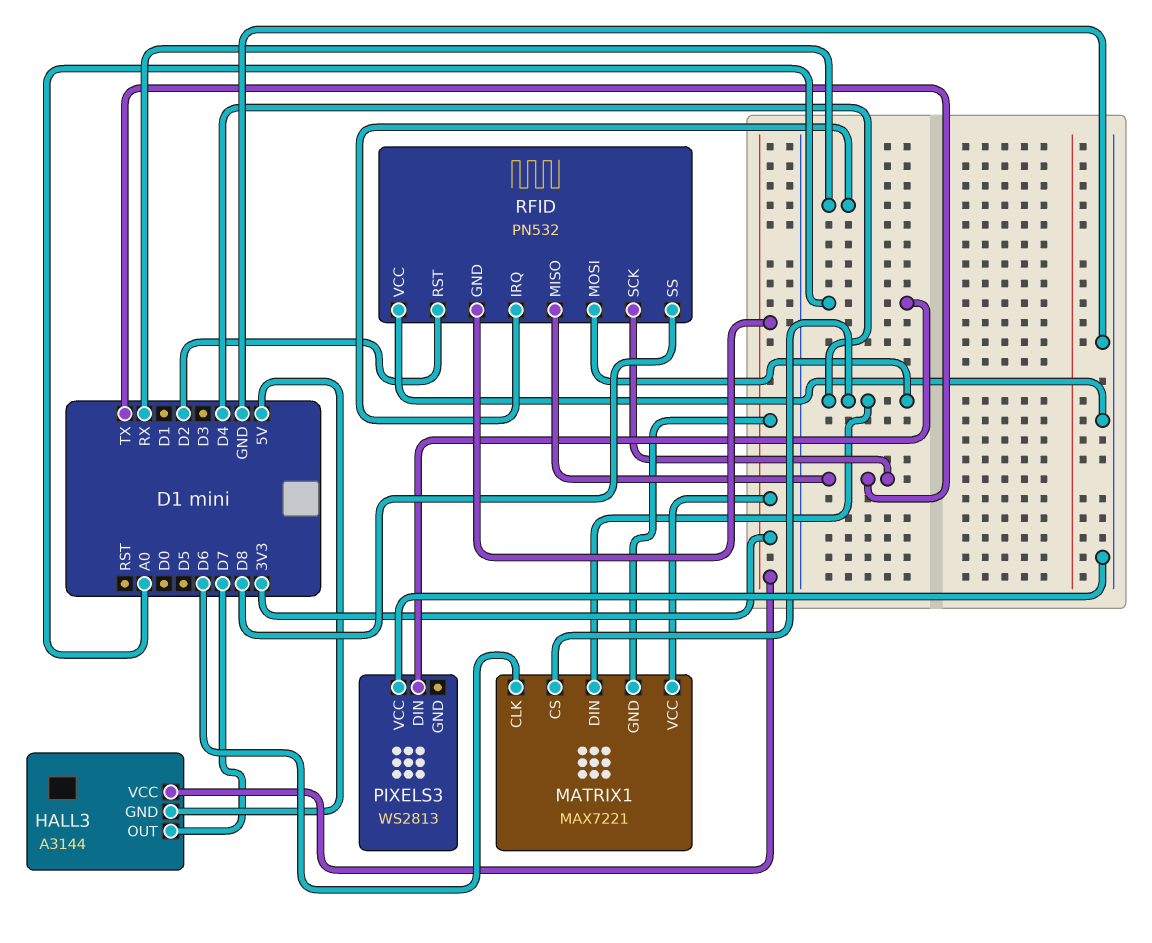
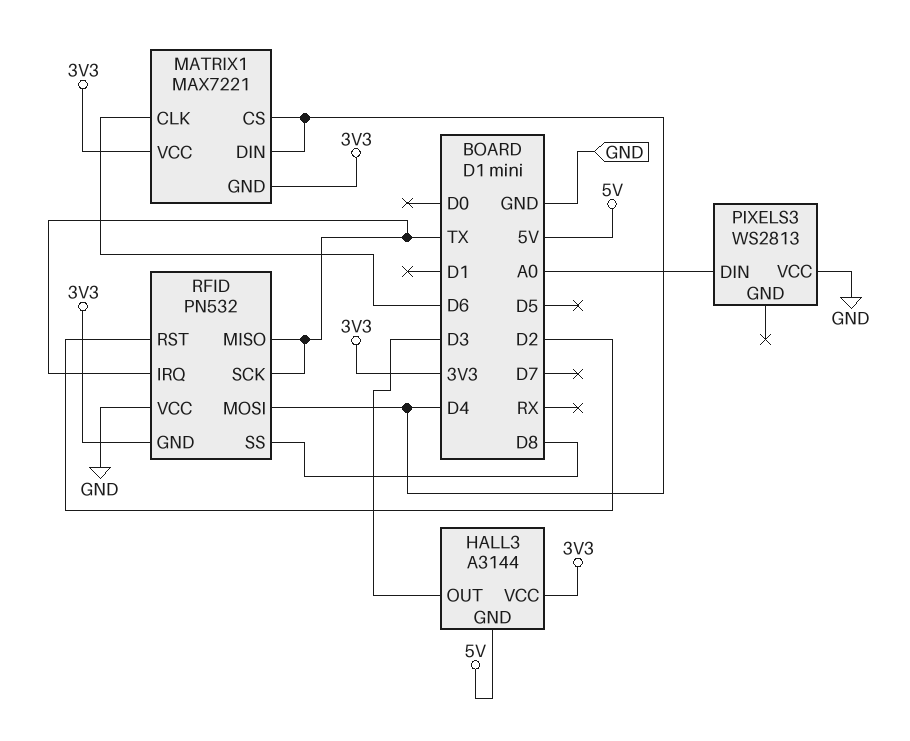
HALL3 pin OUT: D7 -> D3
RFID pin IRQ: RX -> TX

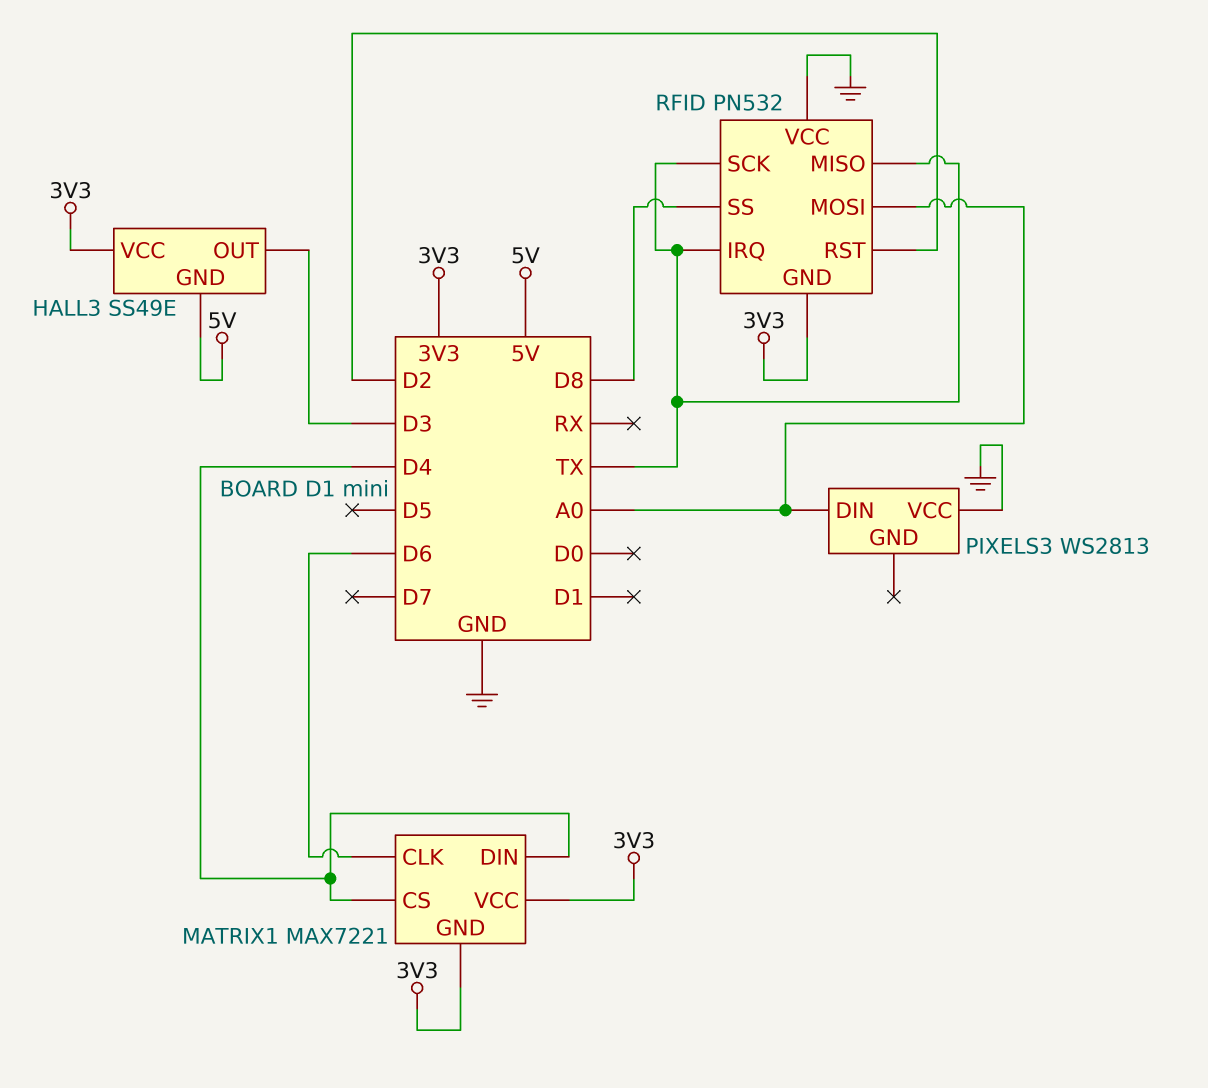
HALL3: A3144 -> SS49E
RFID pin MOSI: D4 -> A0

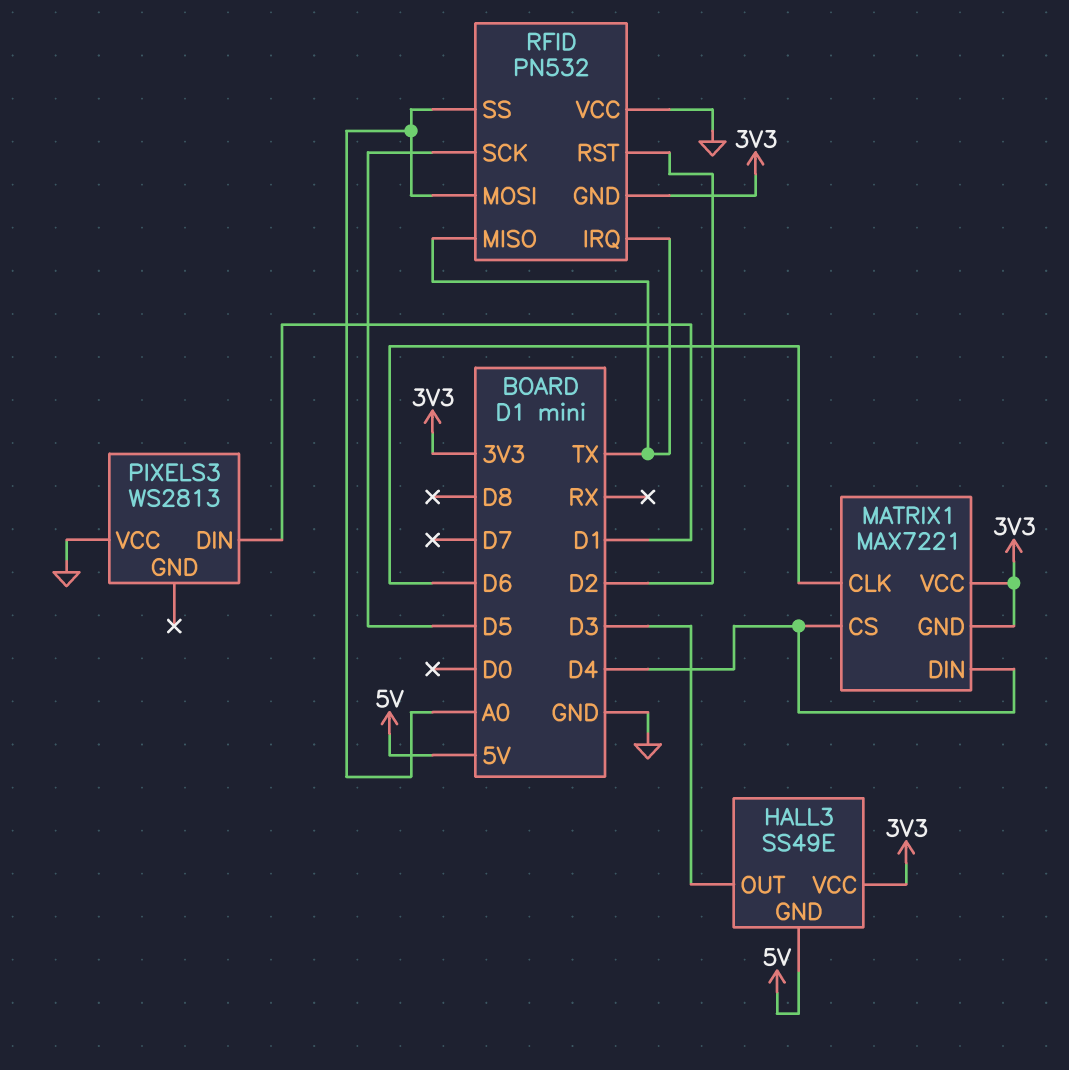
PIXELS3 pin DIN: A0 -> D1
RFID pin SCK: TX -> D5
RFID pin SS: D8 -> A0

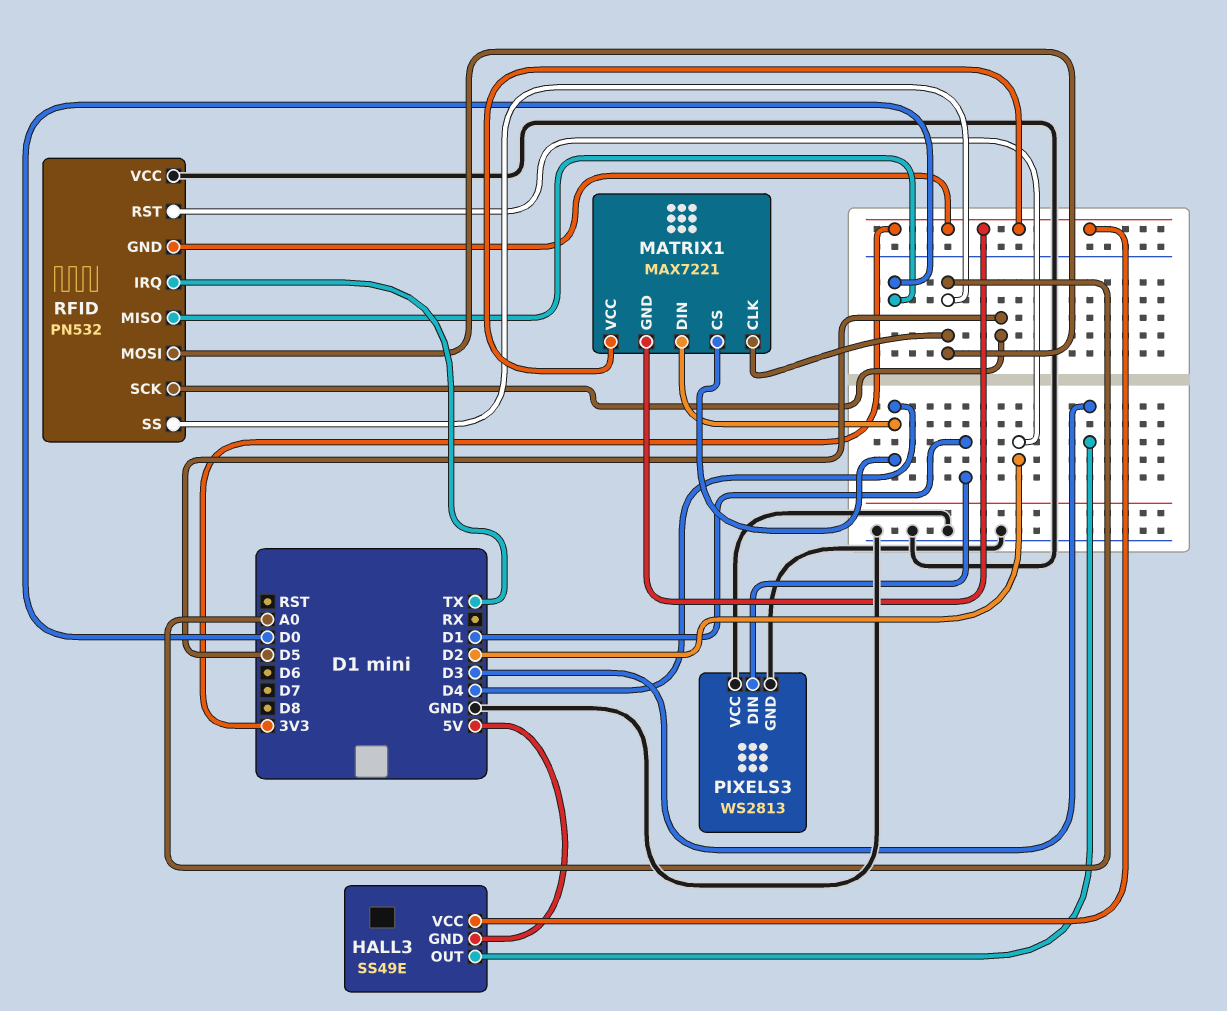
MATRIX1 pin CLK: D6 -> A0
PIXELS3 pin GND: none -> GND
RFID pin MISO: TX -> D0

